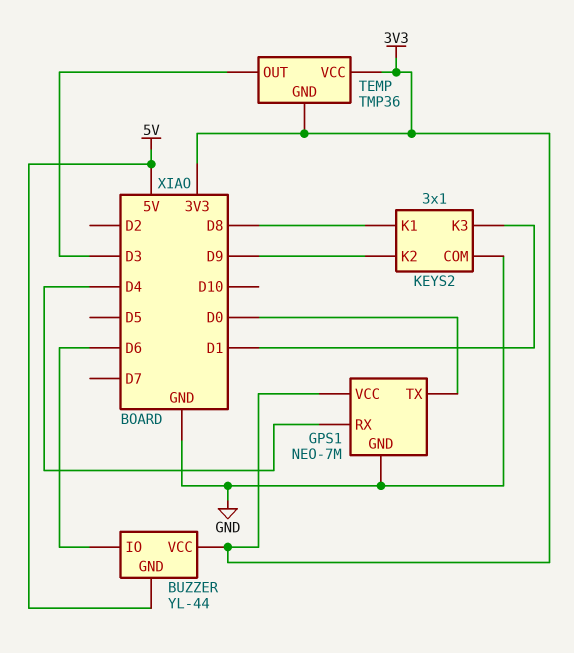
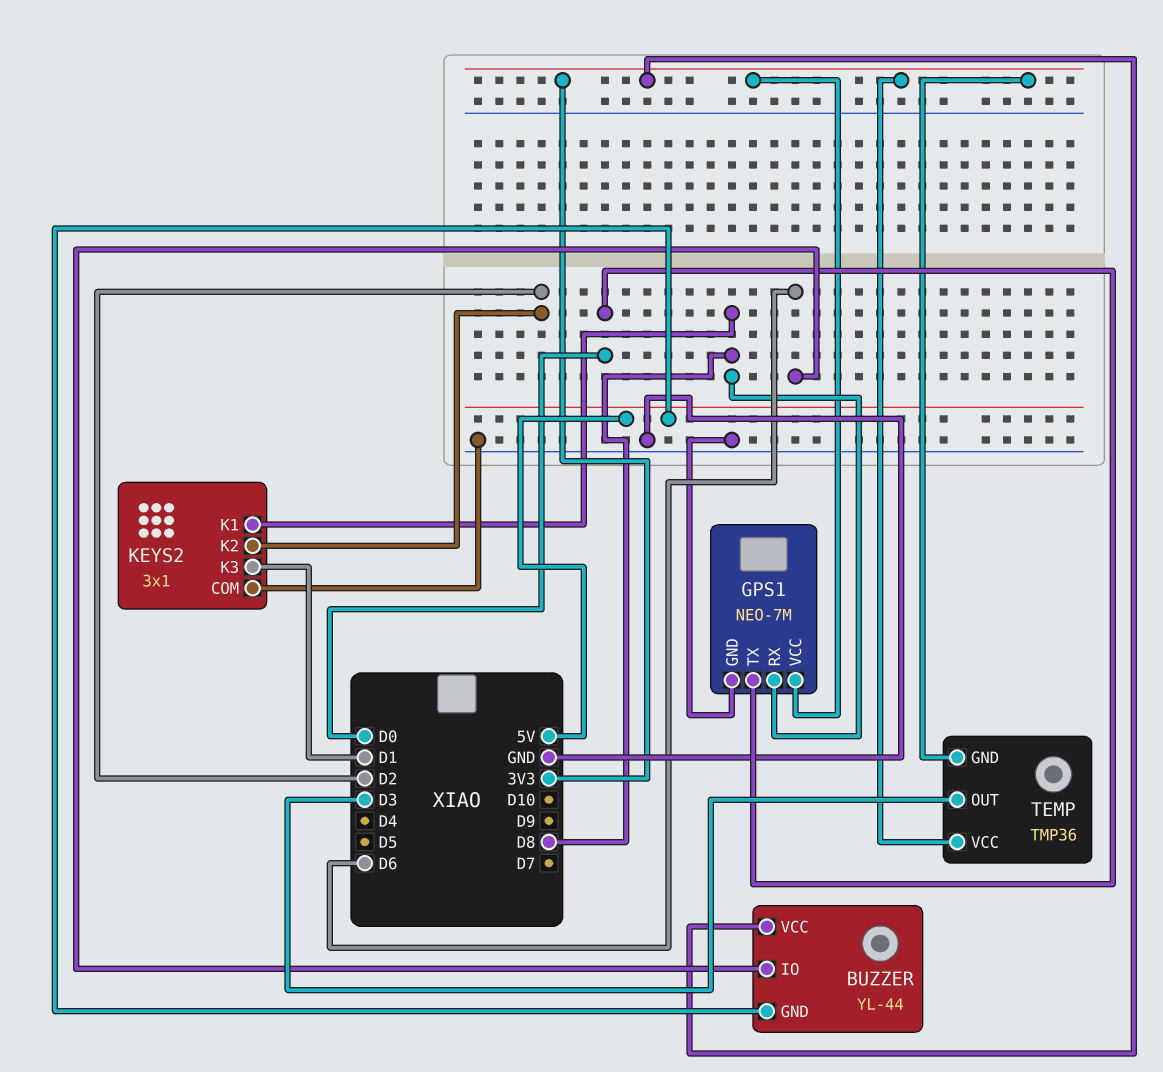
GPS1 pin RX: D4 -> D8
KEYS2 pin K2: D9 -> D2

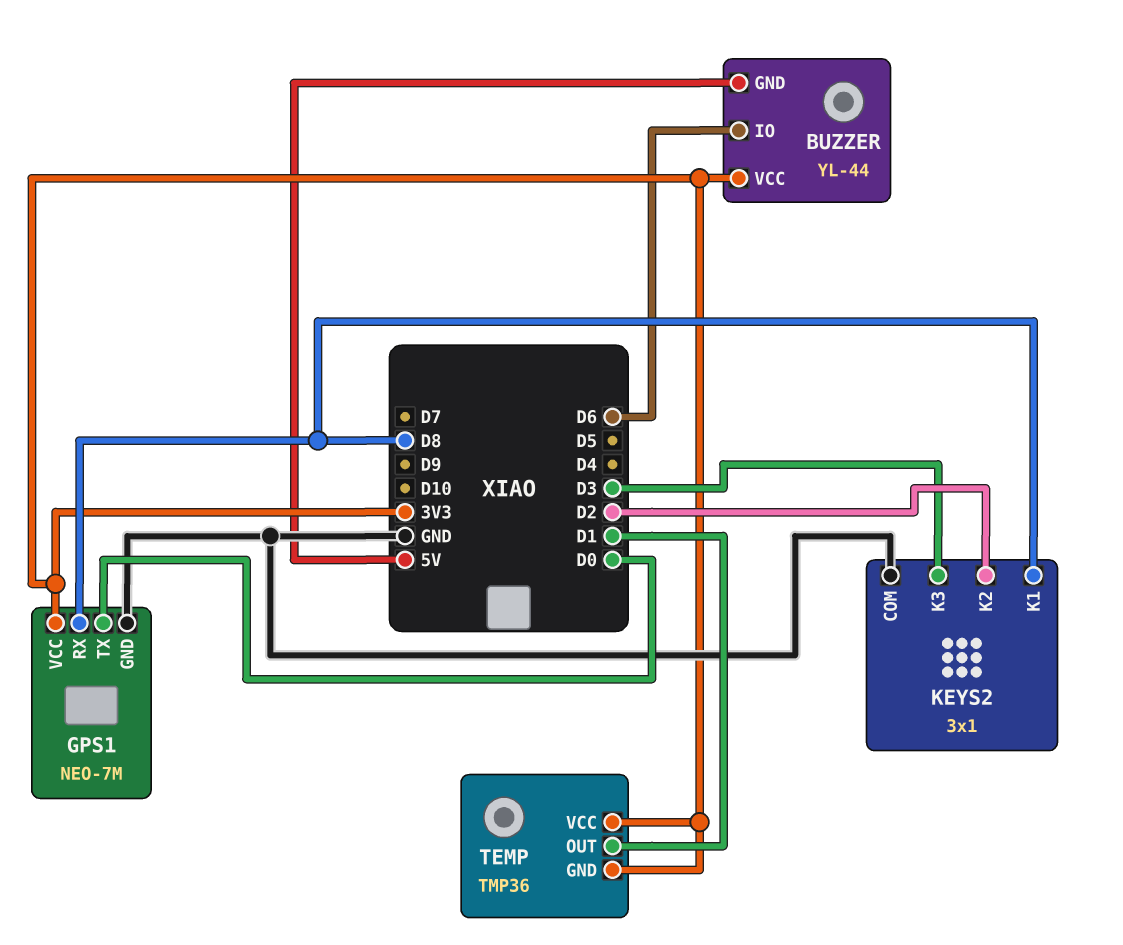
KEYS2 pin K3: D1 -> D3
TEMP pin OUT: D3 -> D1

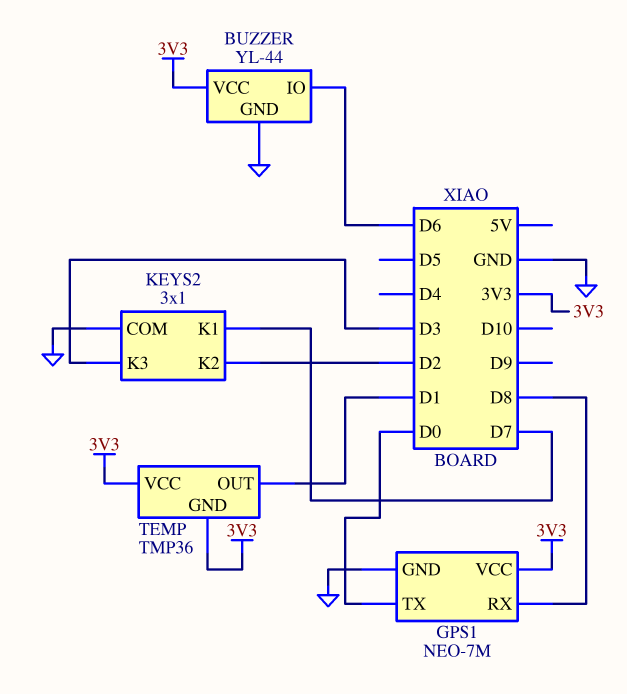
BUZZER pin GND: 5V -> GND
KEYS2 pin K1: D8 -> D7

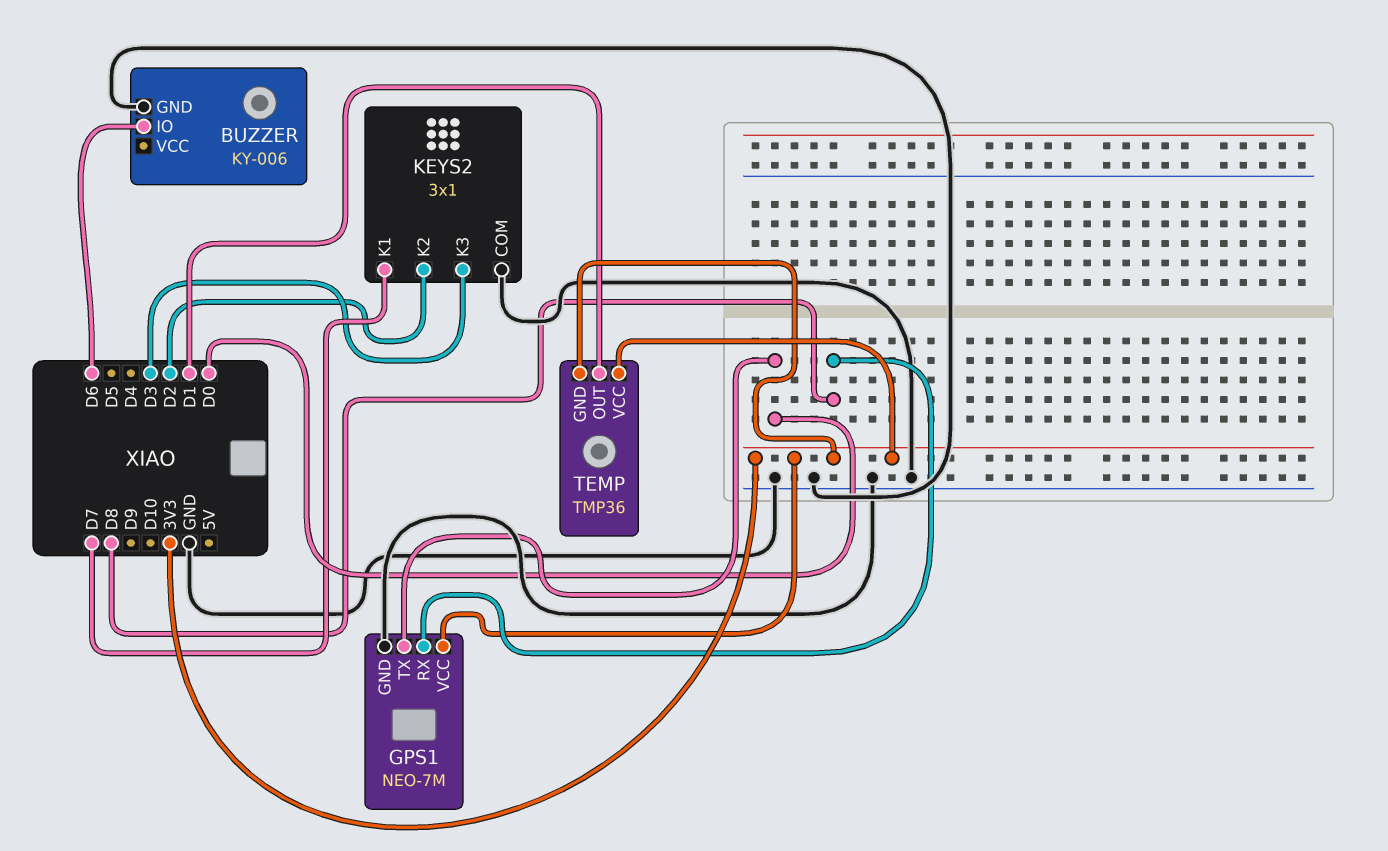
BUZZER: YL-44 -> KY-006
BUZZER pin VCC: 3V3 -> none

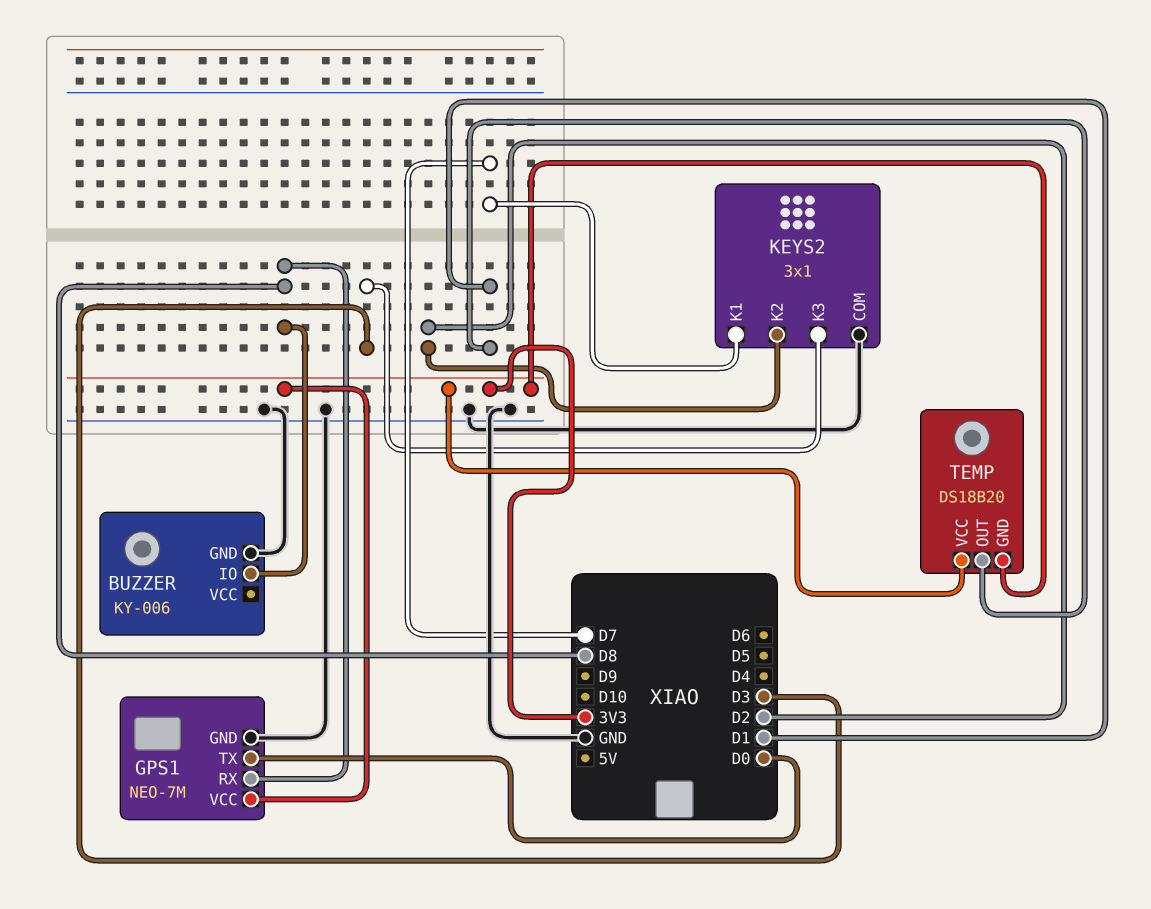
BUZZER pin IO: D6 -> D8
TEMP: TMP36 -> DS18B20

